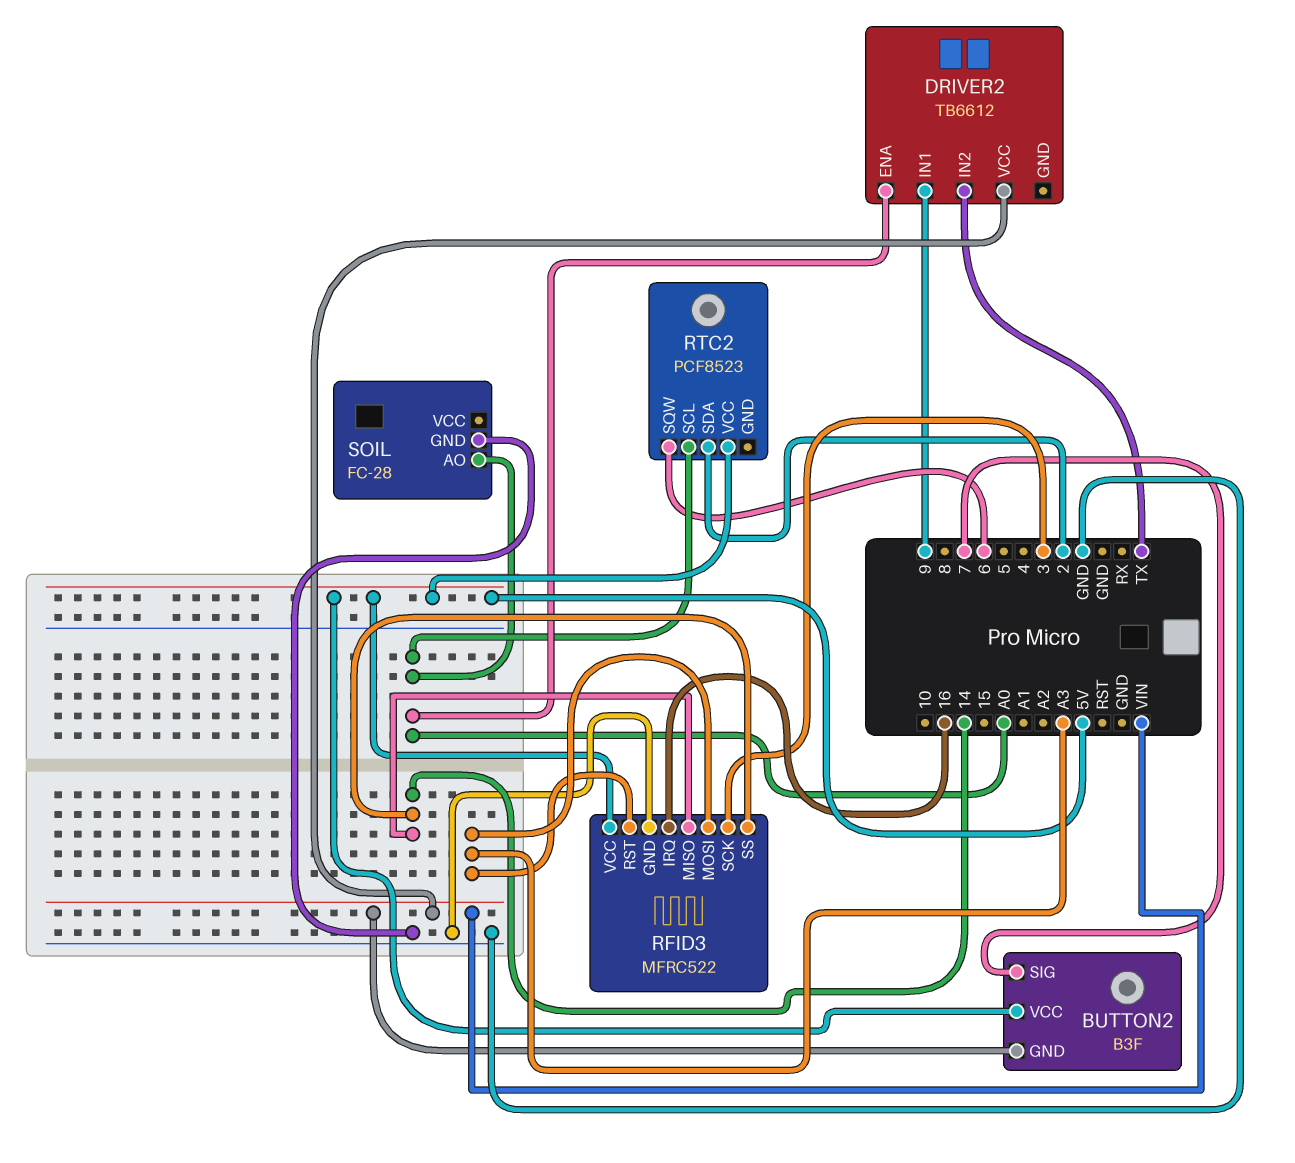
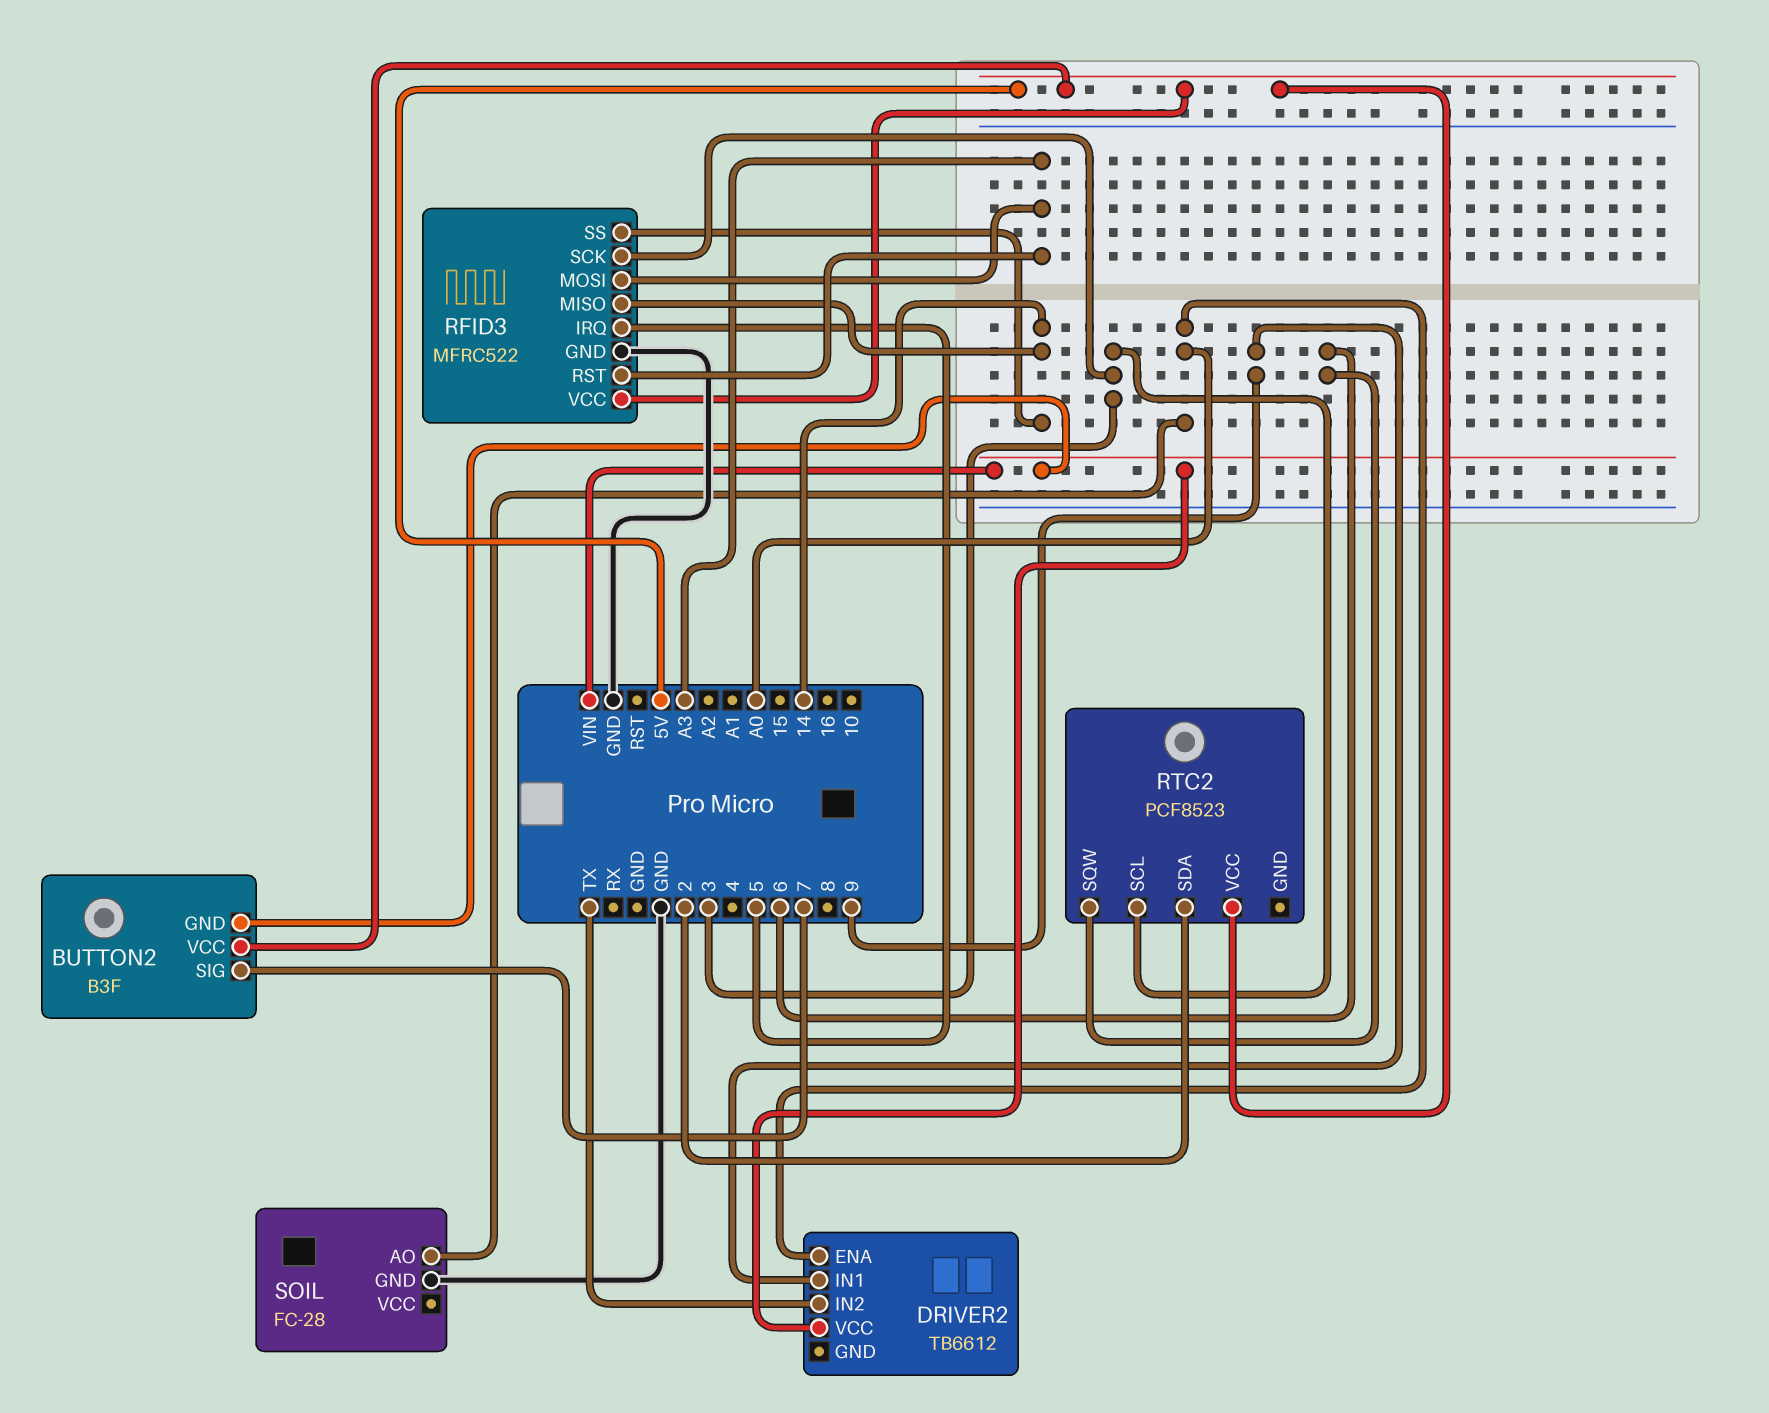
RFID3 pin IRQ: 16 -> 5
RTC2 pin SCL: A0 -> 3

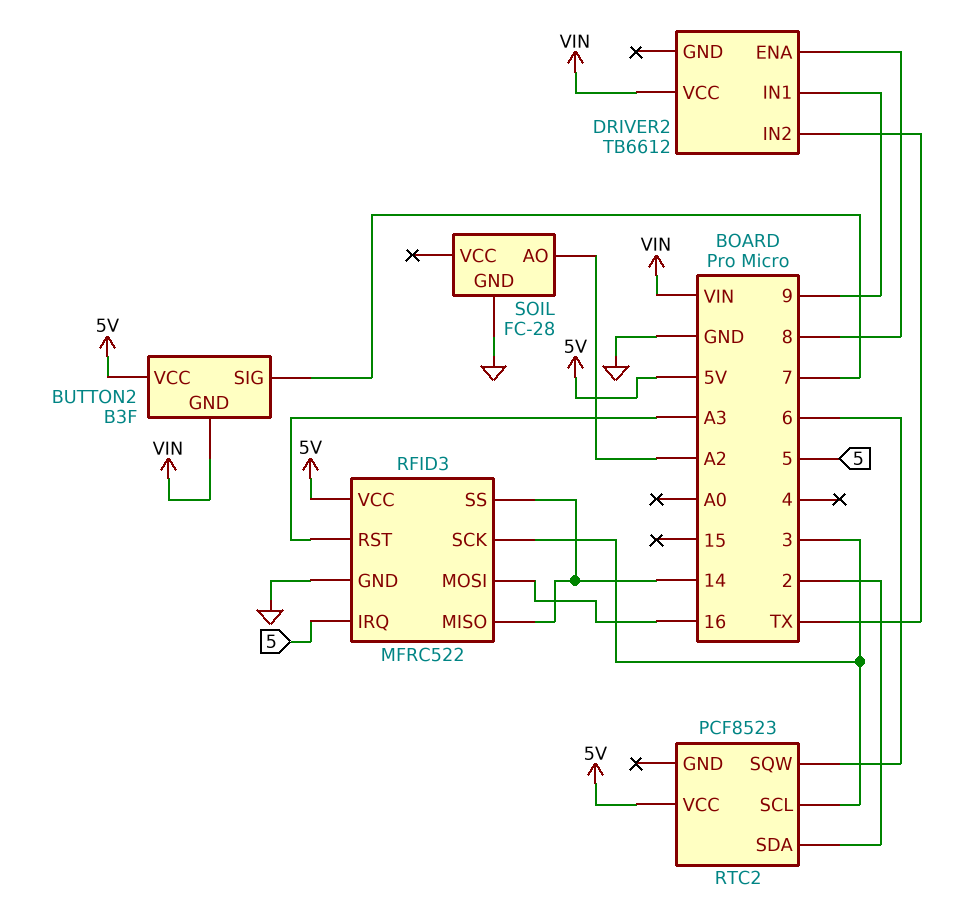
DRIVER2 pin ENA: A0 -> 8
RFID3 pin MOSI: A3 -> 16
SOIL pin AO: A0 -> A2

